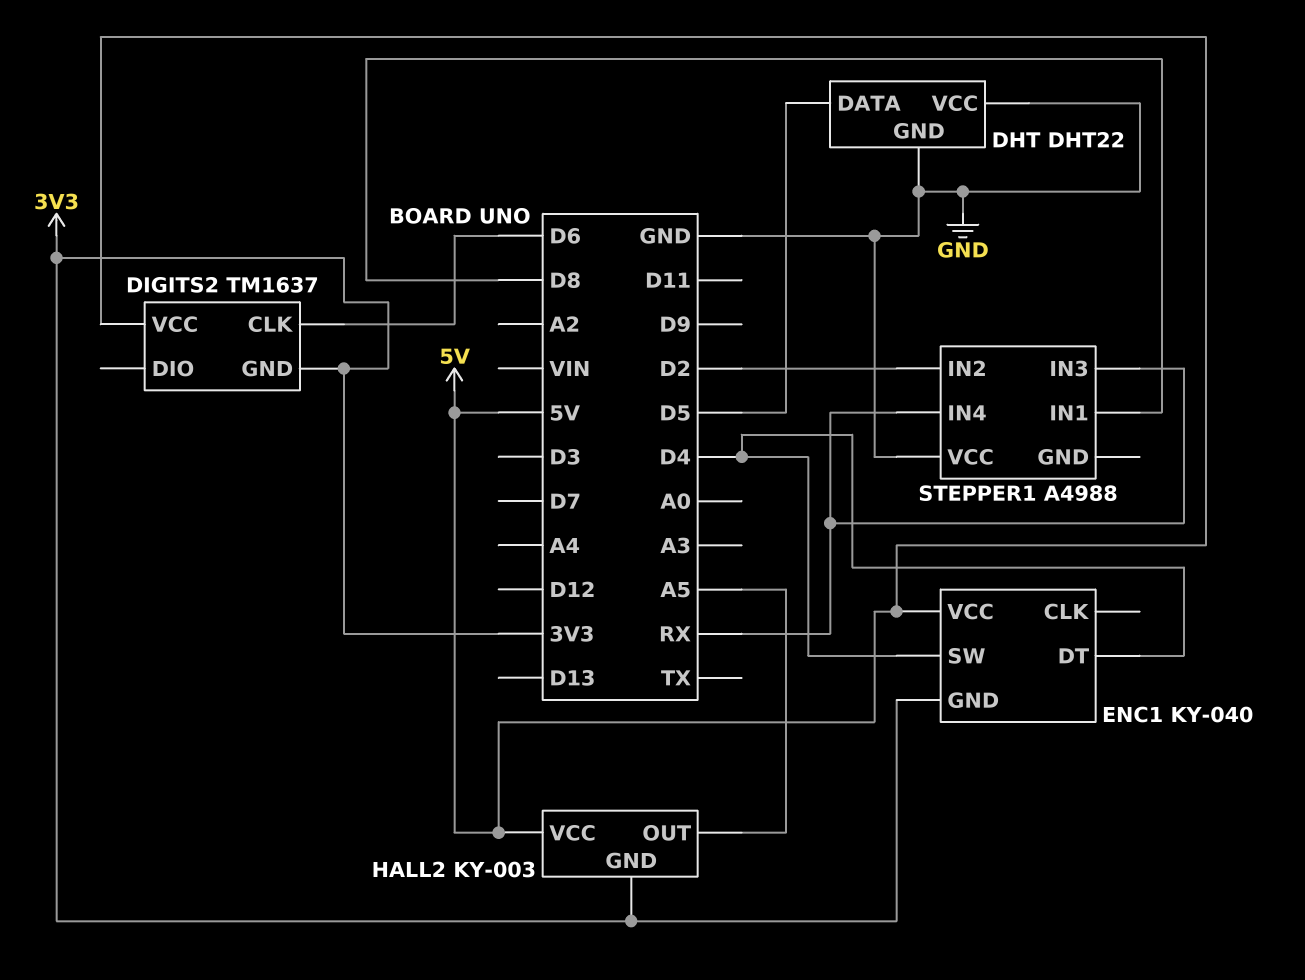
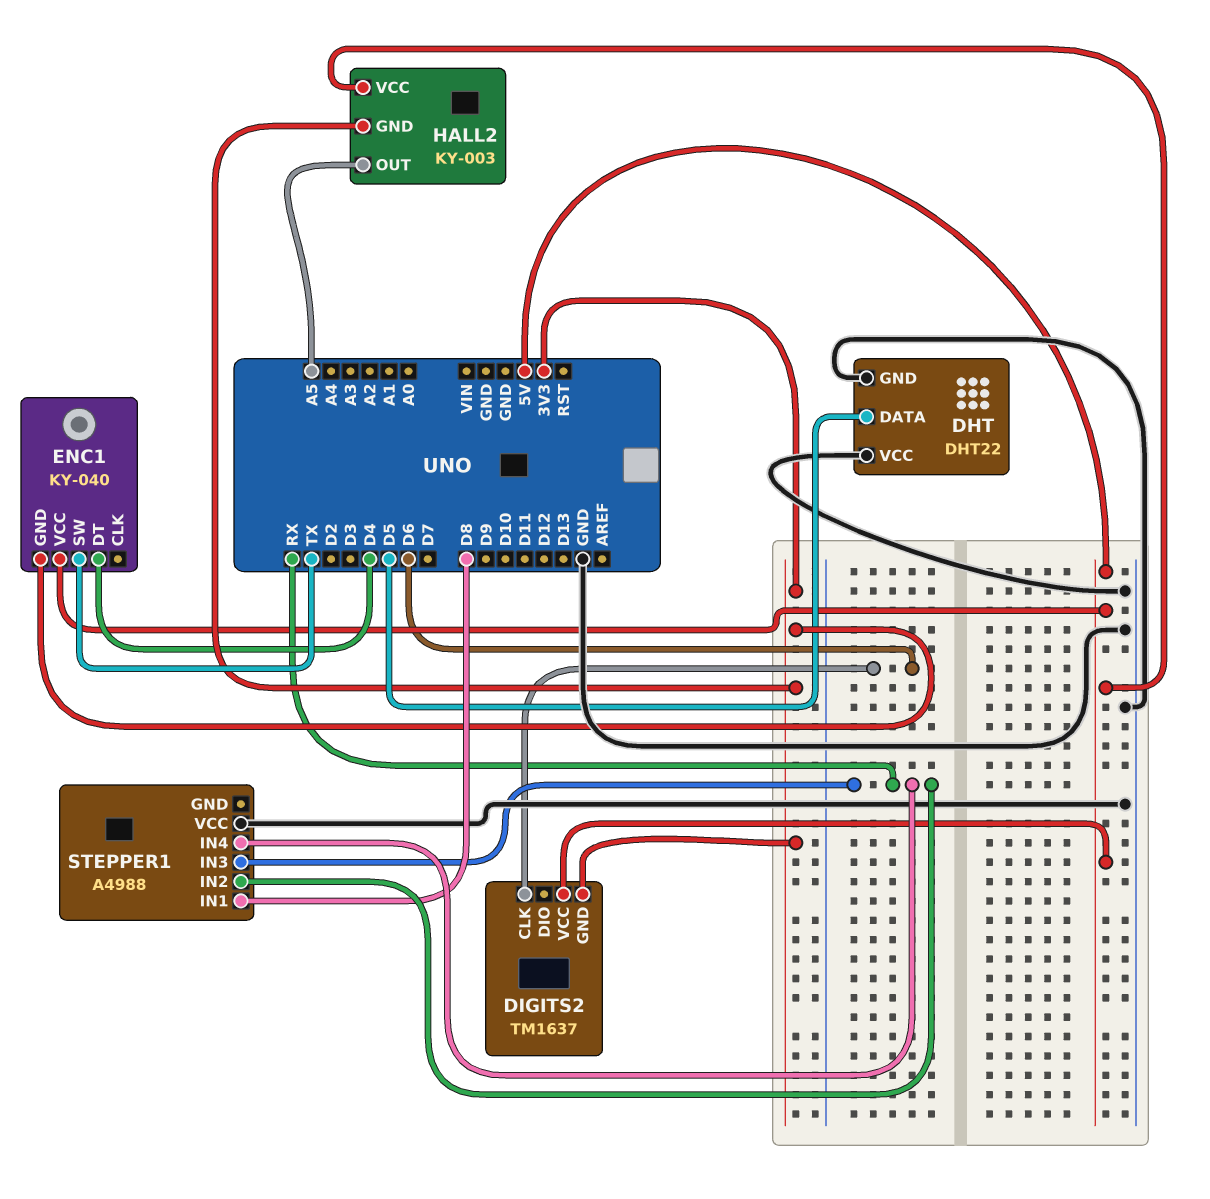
ENC1 pin SW: D4 -> TX
STEPPER1 pin IN2: D2 -> RX

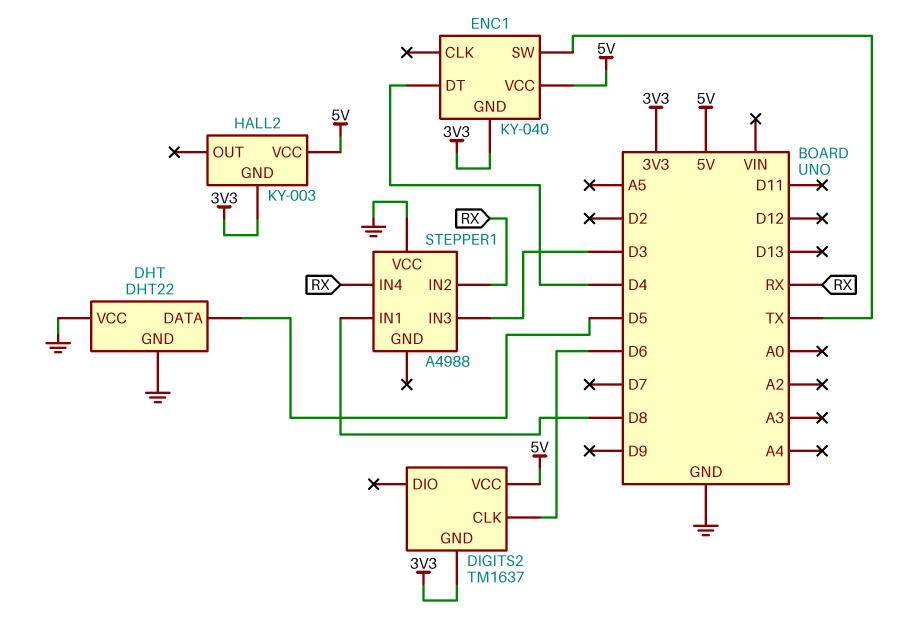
HALL2 pin OUT: A5 -> none
STEPPER1 pin IN3: RX -> D3

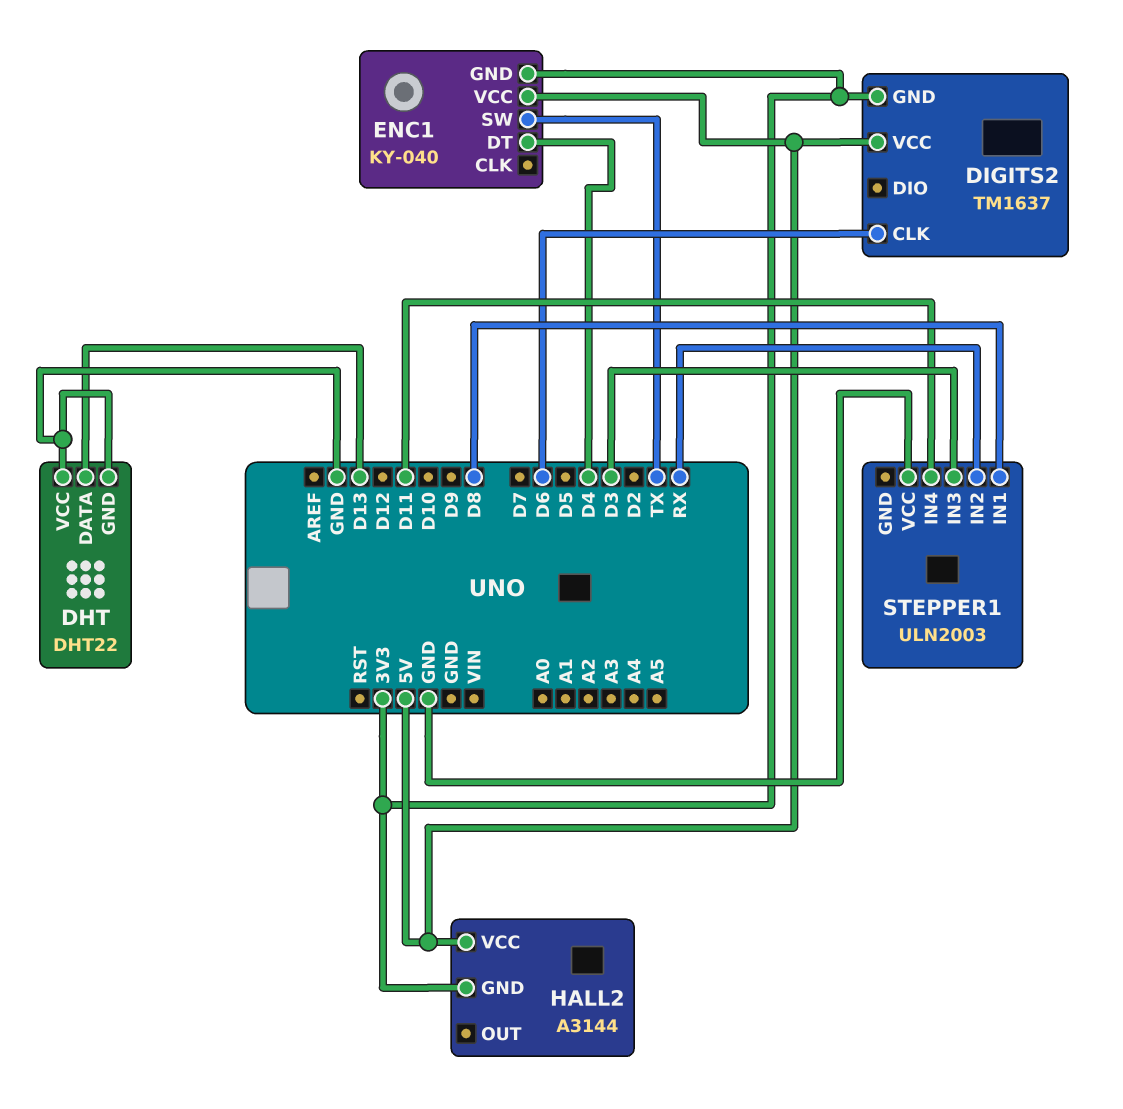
DHT pin DATA: D5 -> D13
HALL2: KY-003 -> A3144
STEPPER1: A4988 -> ULN2003
STEPPER1 pin IN4: RX -> D11

